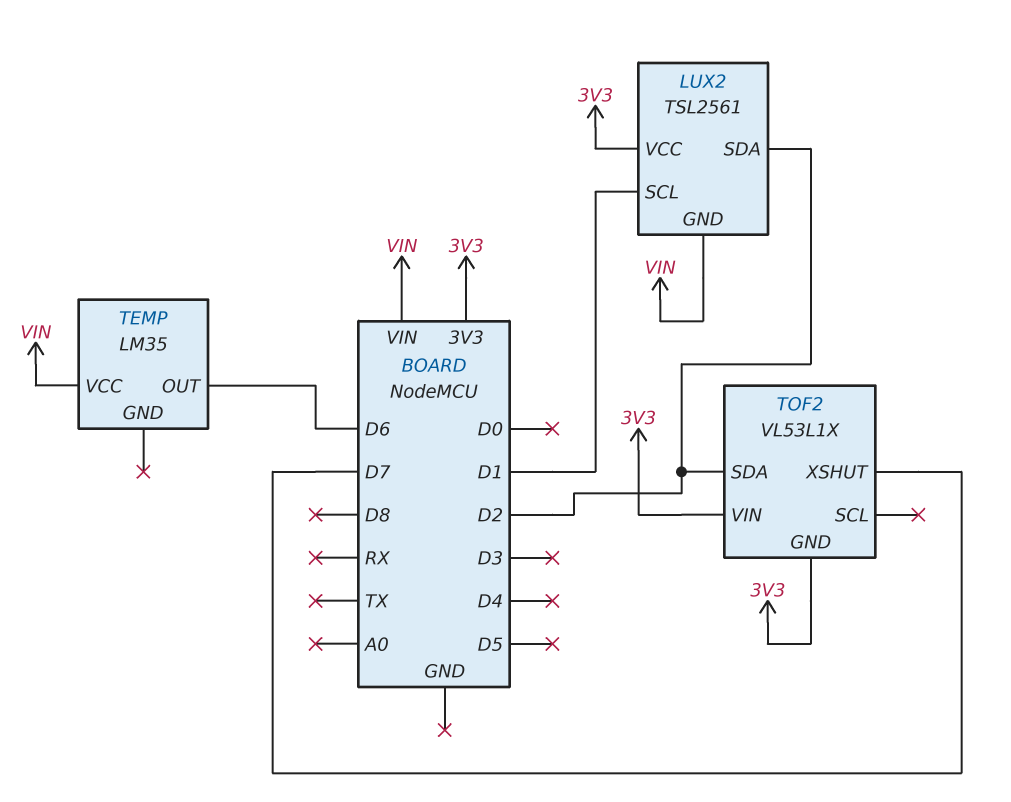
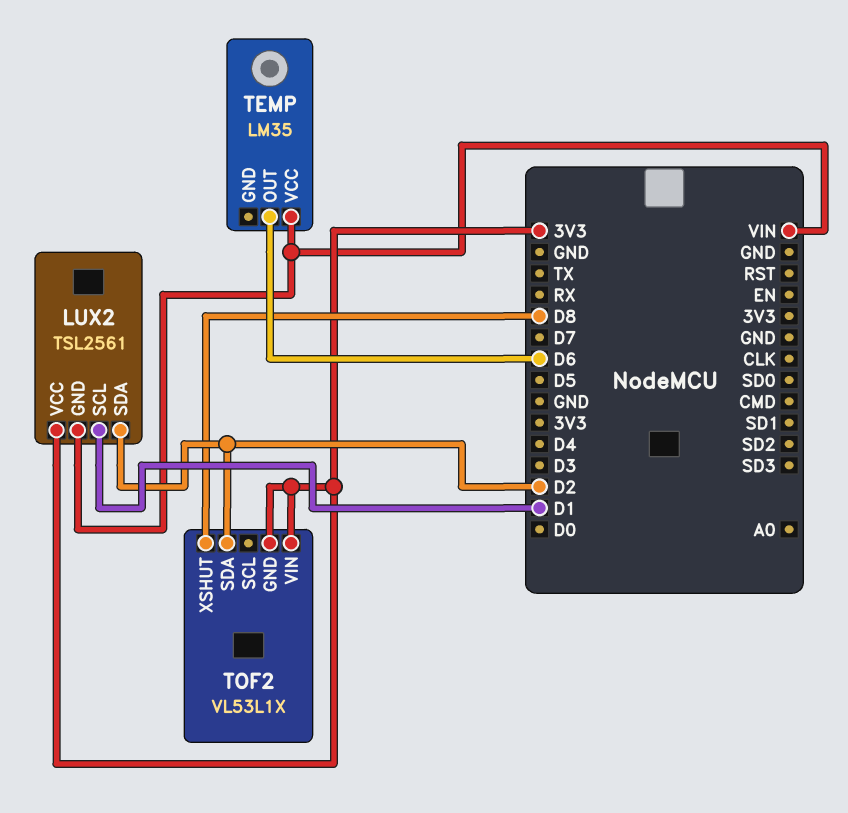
TOF2 pin XSHUT: D7 -> D8

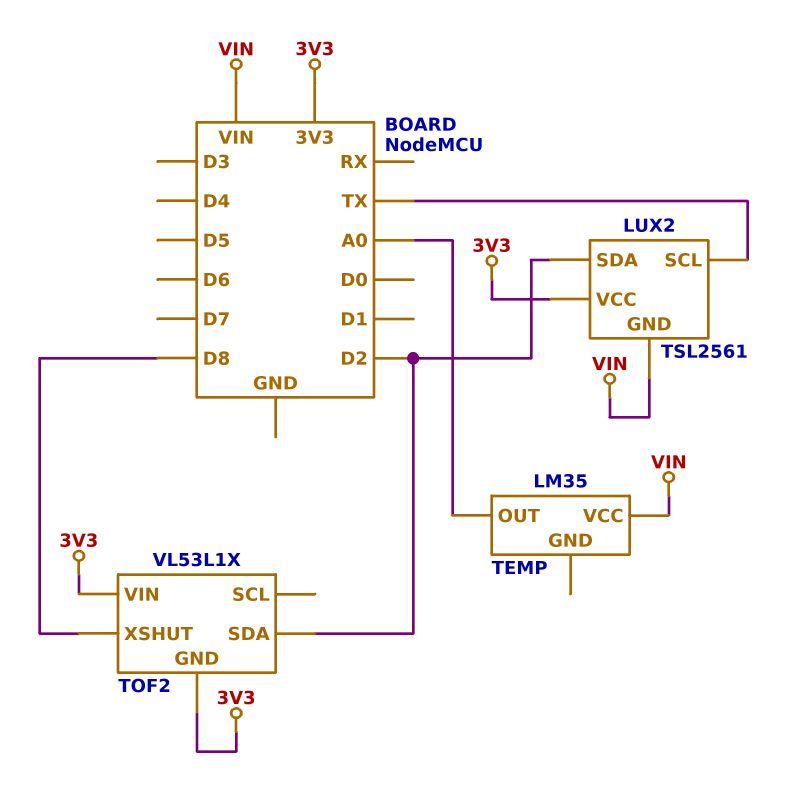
LUX2 pin SCL: D1 -> TX
TEMP pin OUT: D6 -> A0

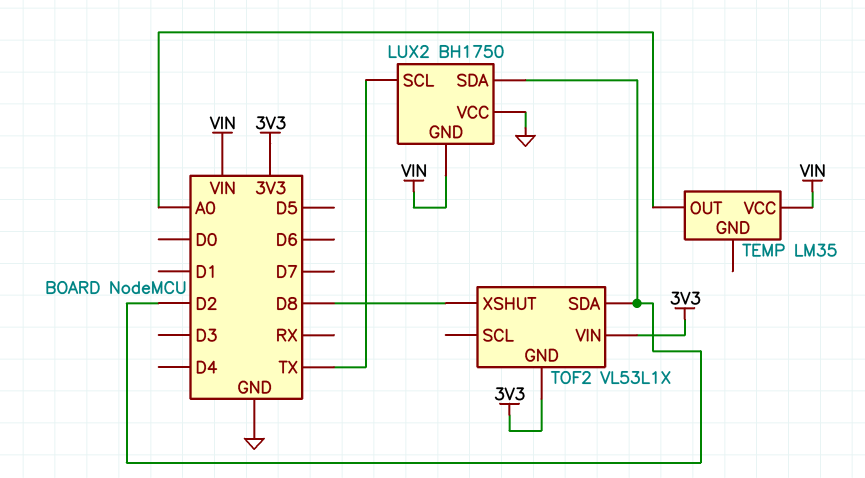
LUX2: TSL2561 -> BH1750
LUX2 pin VCC: 3V3 -> GND

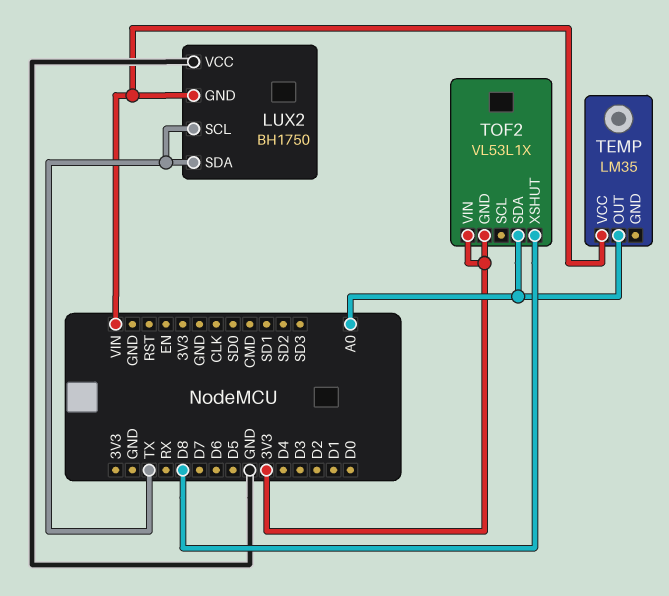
LUX2 pin SDA: D2 -> TX
TOF2 pin SDA: D2 -> A0

